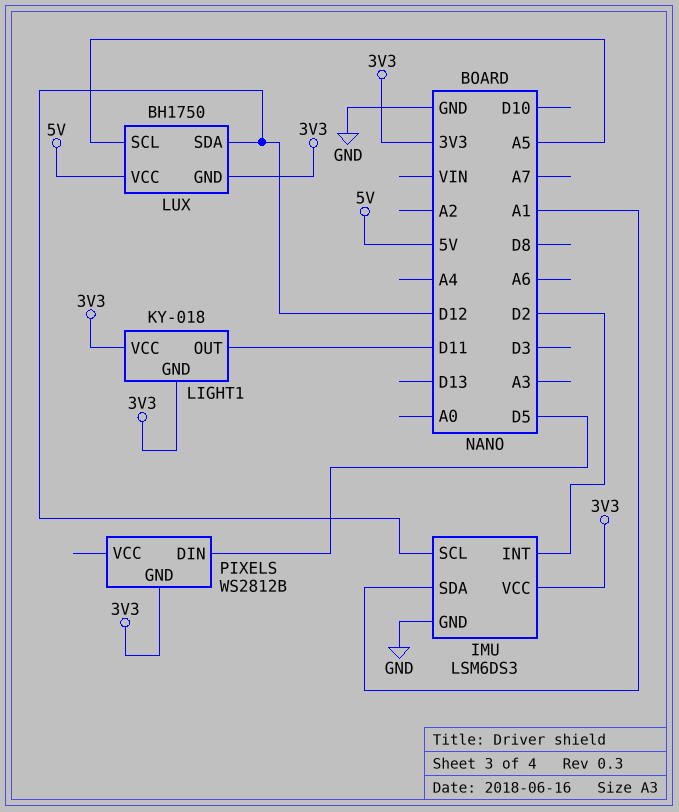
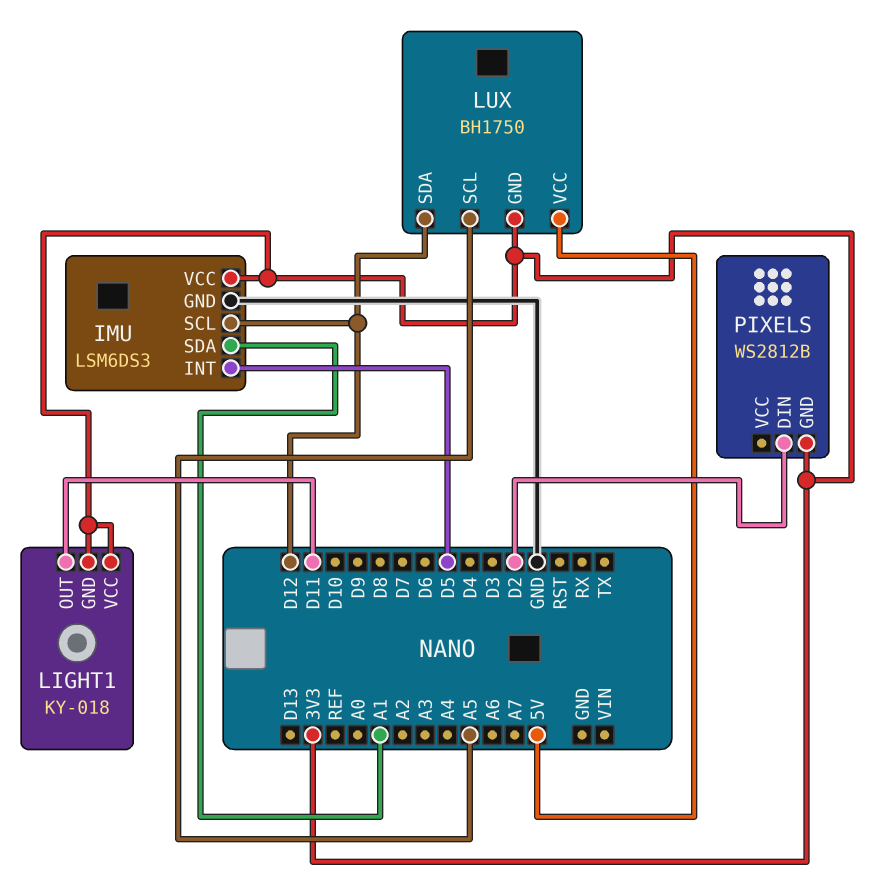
IMU pin INT: D2 -> D5
PIXELS pin DIN: D5 -> D2

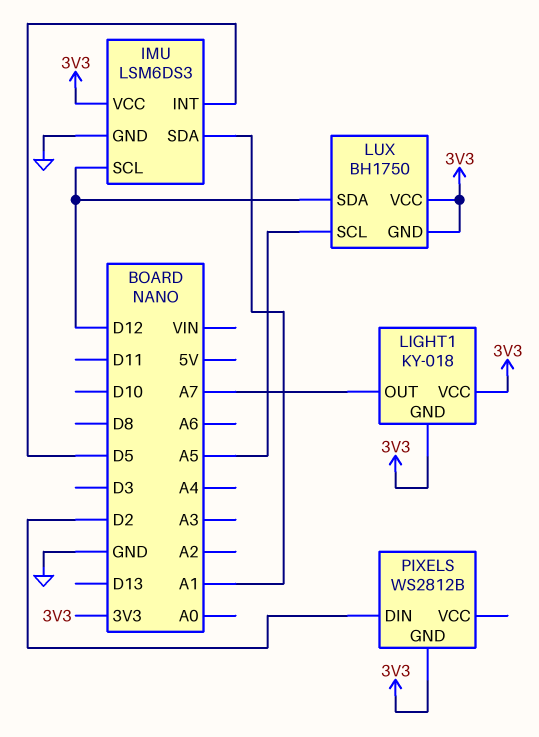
LIGHT1 pin OUT: D11 -> A7
LUX pin VCC: 5V -> 3V3

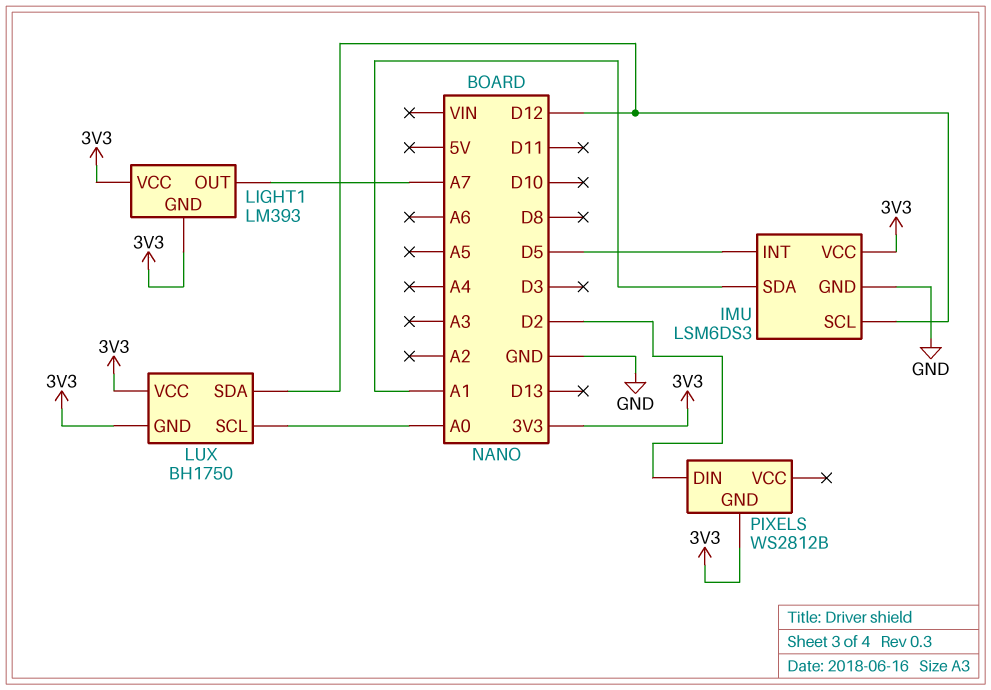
LIGHT1: KY-018 -> LM393
LUX pin SCL: A5 -> A0

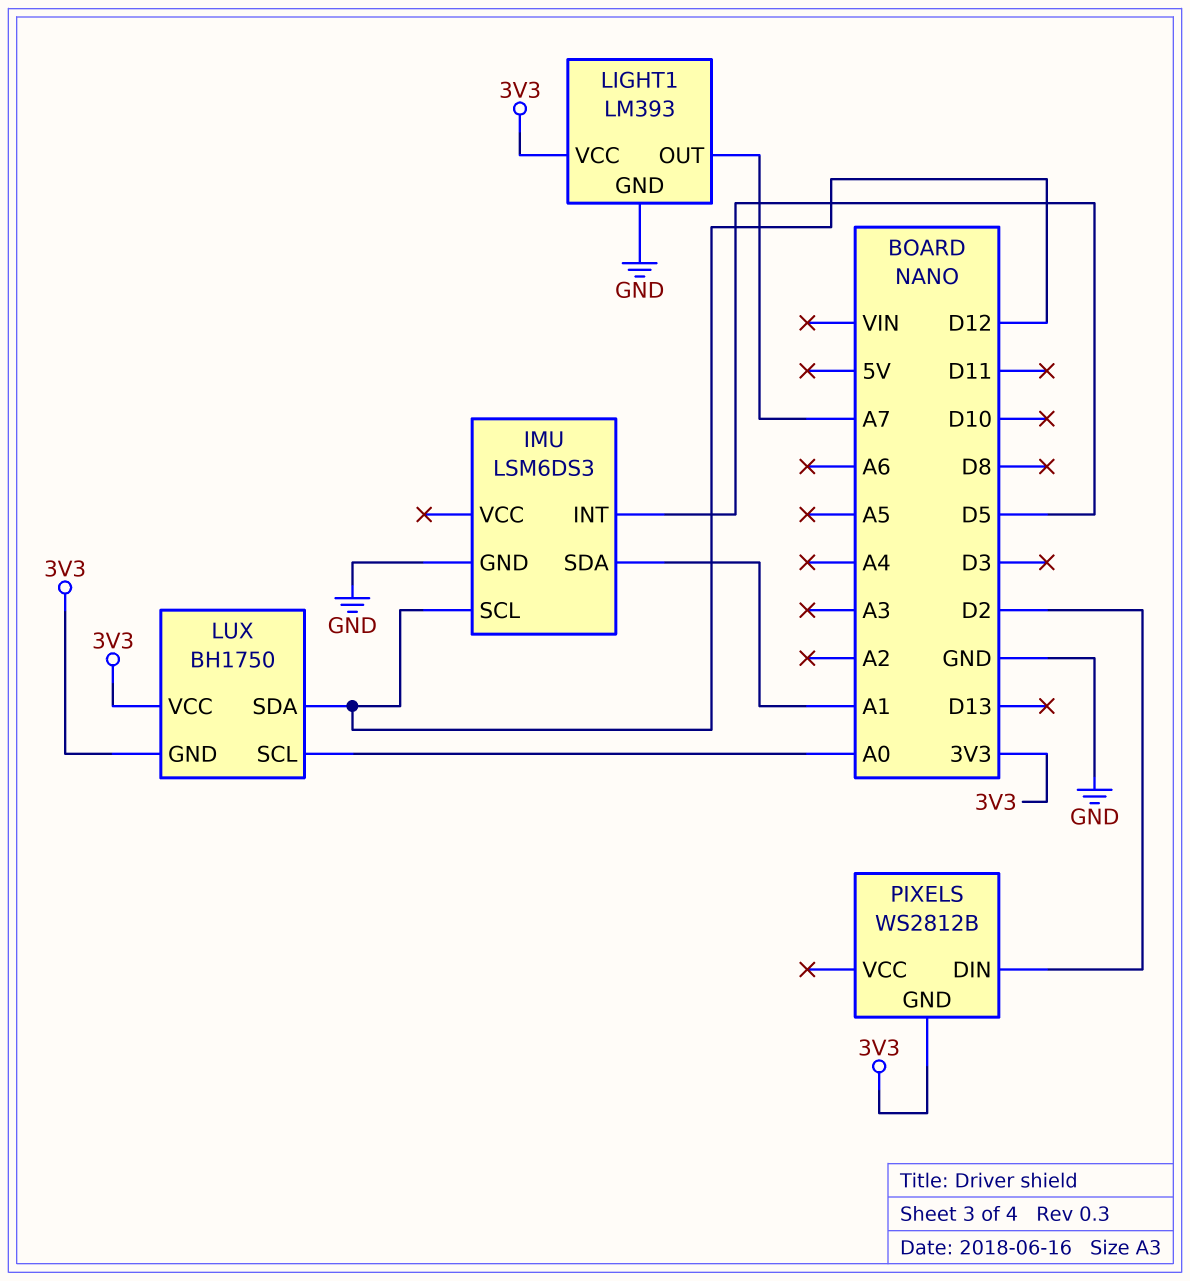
IMU pin VCC: 3V3 -> none
LIGHT1 pin GND: 3V3 -> GND

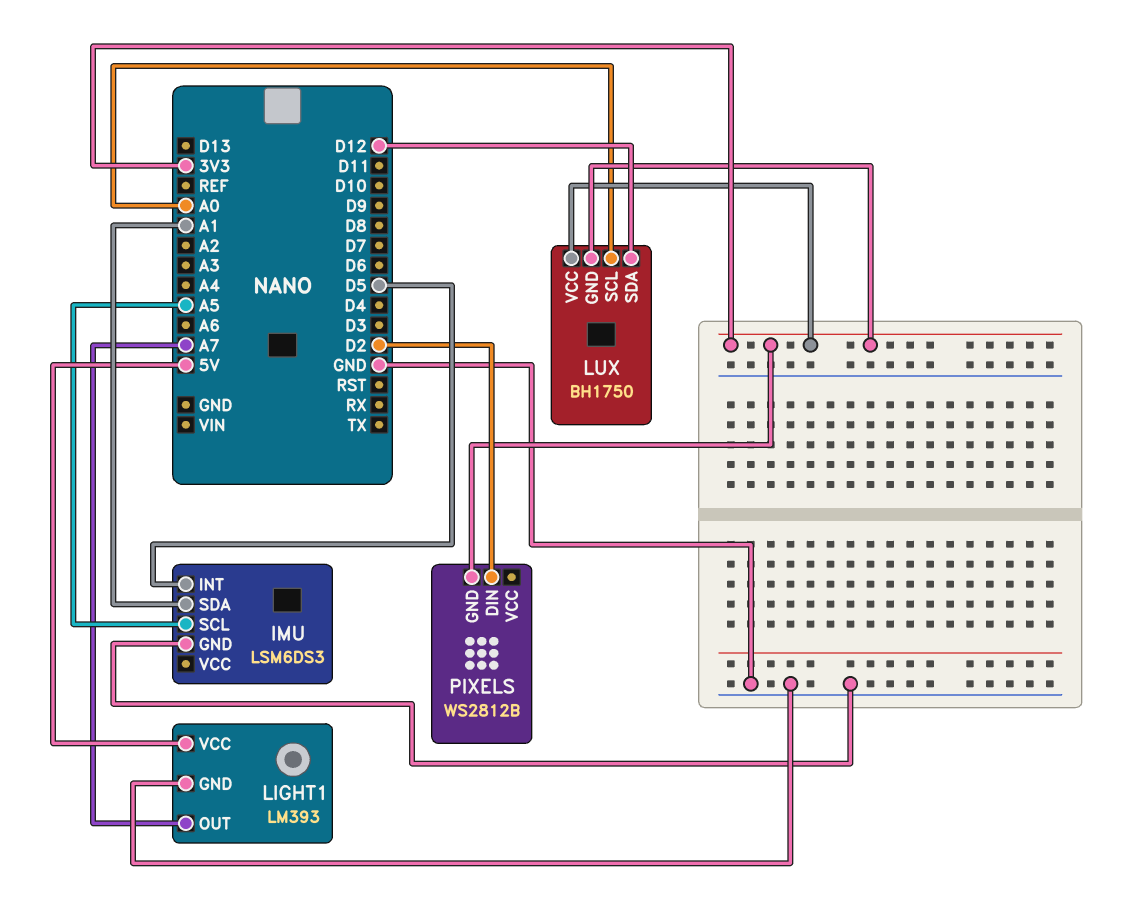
IMU pin SCL: D12 -> A5
LIGHT1 pin VCC: 3V3 -> 5V

